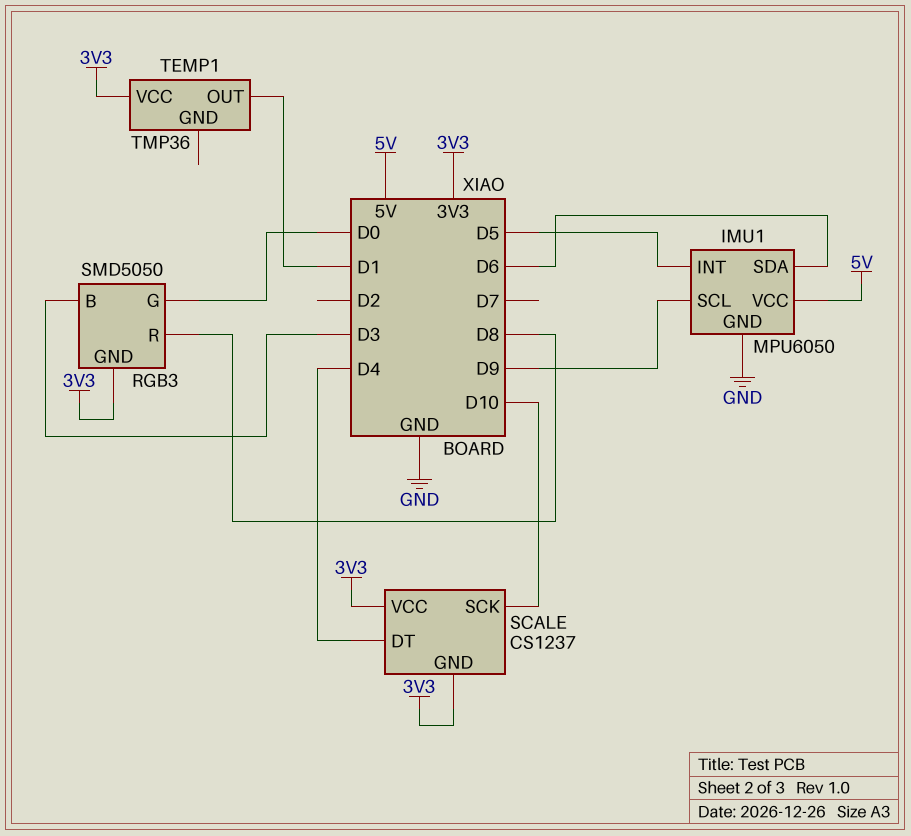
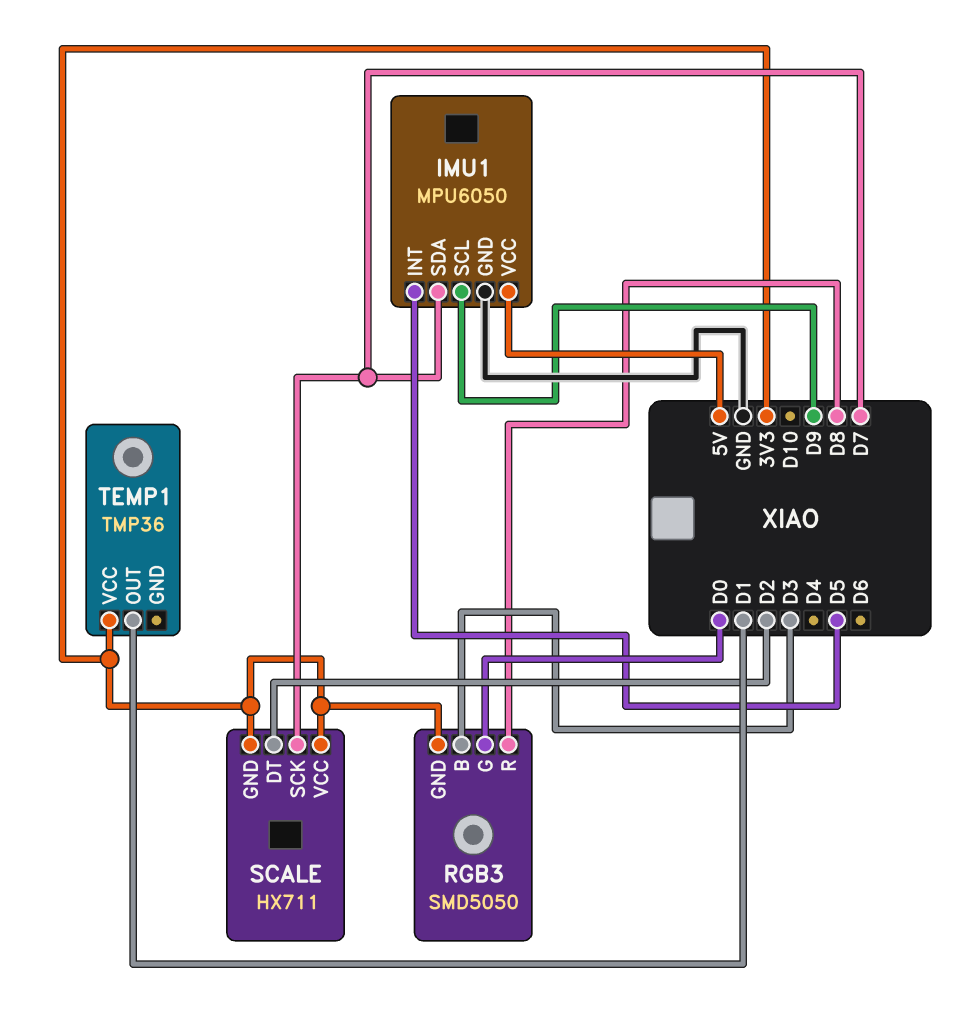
IMU1 pin SDA: D6 -> D7
SCALE: CS1237 -> HX711
SCALE pin DT: D4 -> D2
SCALE pin SCK: D10 -> D7

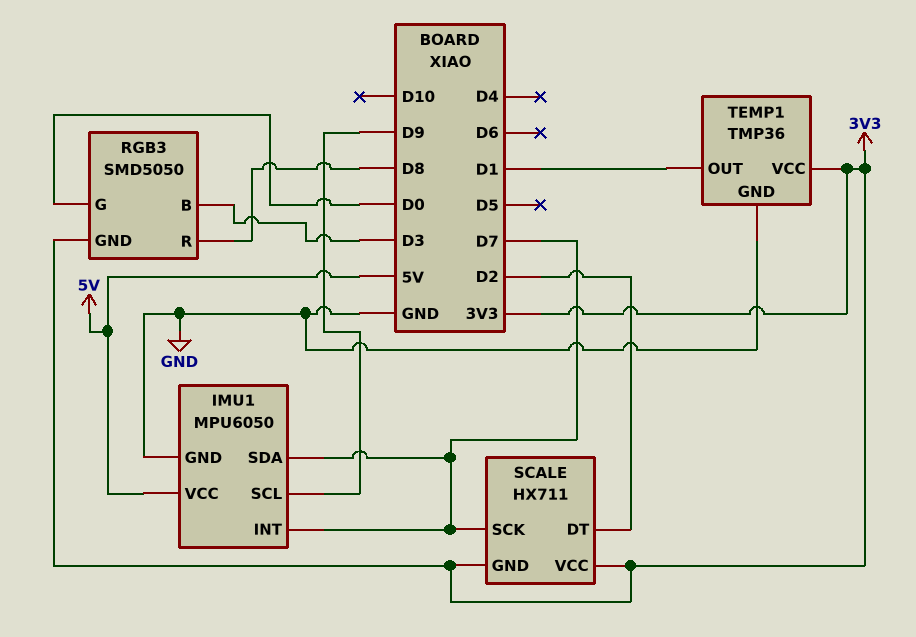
IMU1 pin INT: D5 -> D7
TEMP1 pin GND: none -> GND

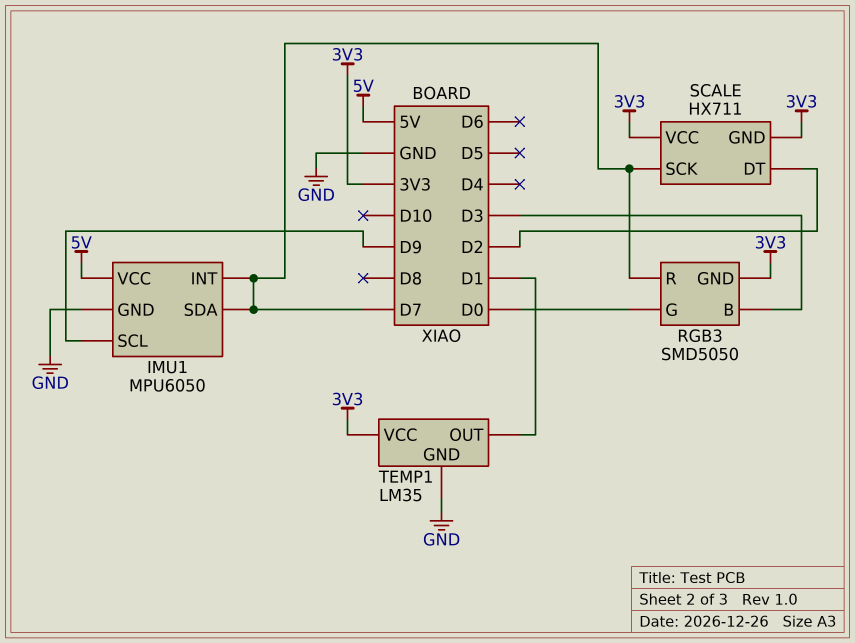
RGB3 pin R: D8 -> D7
TEMP1: TMP36 -> LM35

